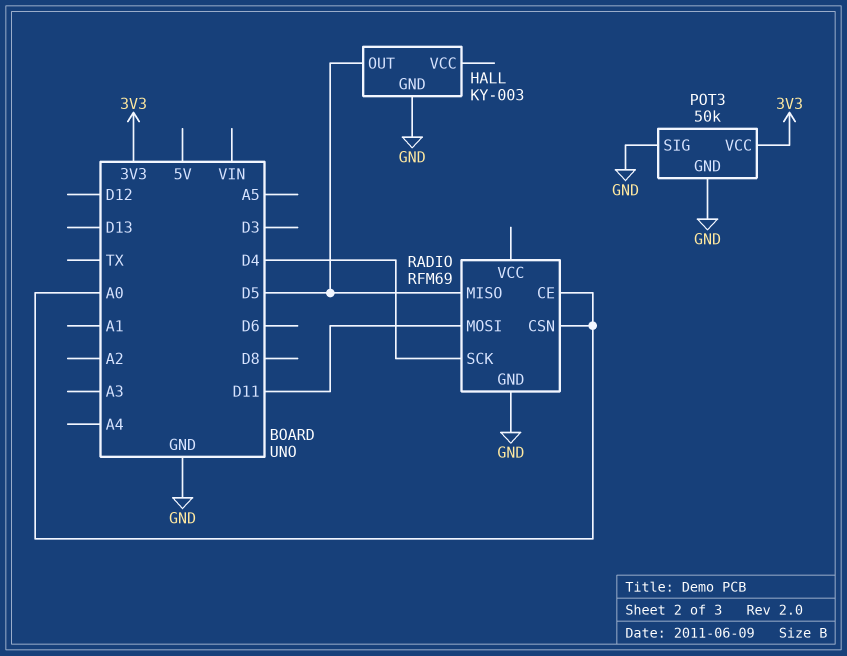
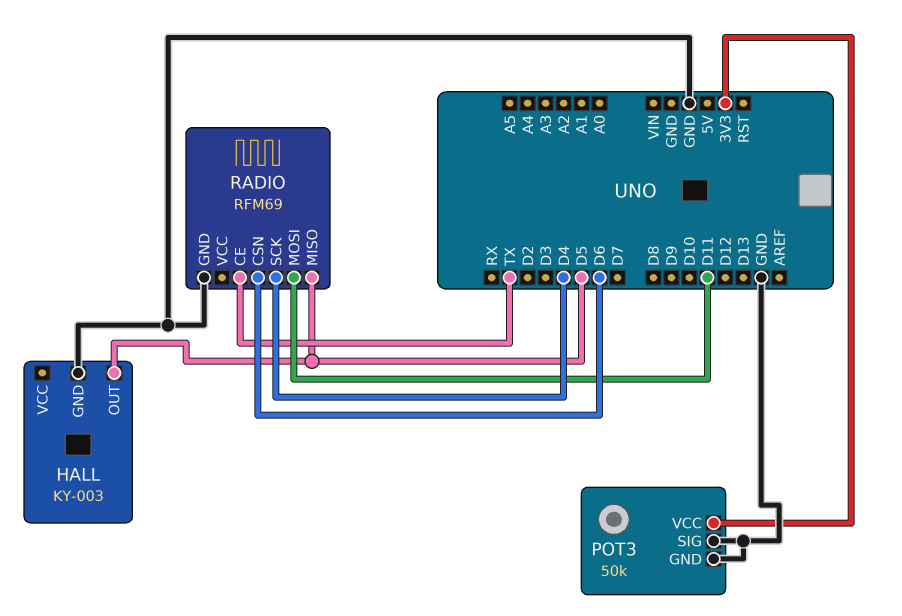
RADIO pin CE: A0 -> TX
RADIO pin CSN: A0 -> D6

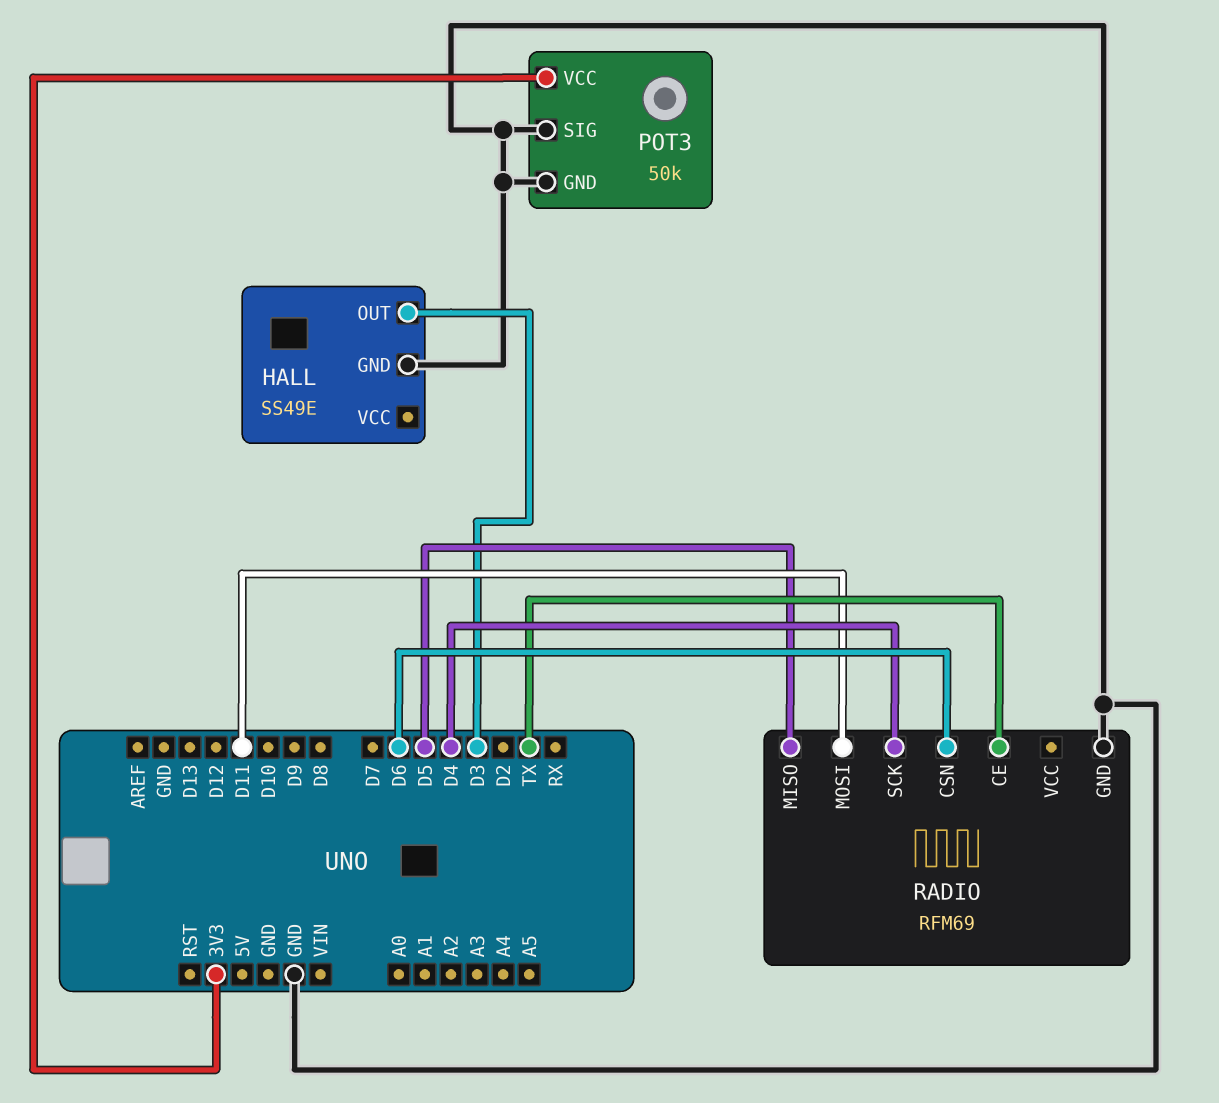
HALL: KY-003 -> SS49E
HALL pin OUT: D5 -> D3

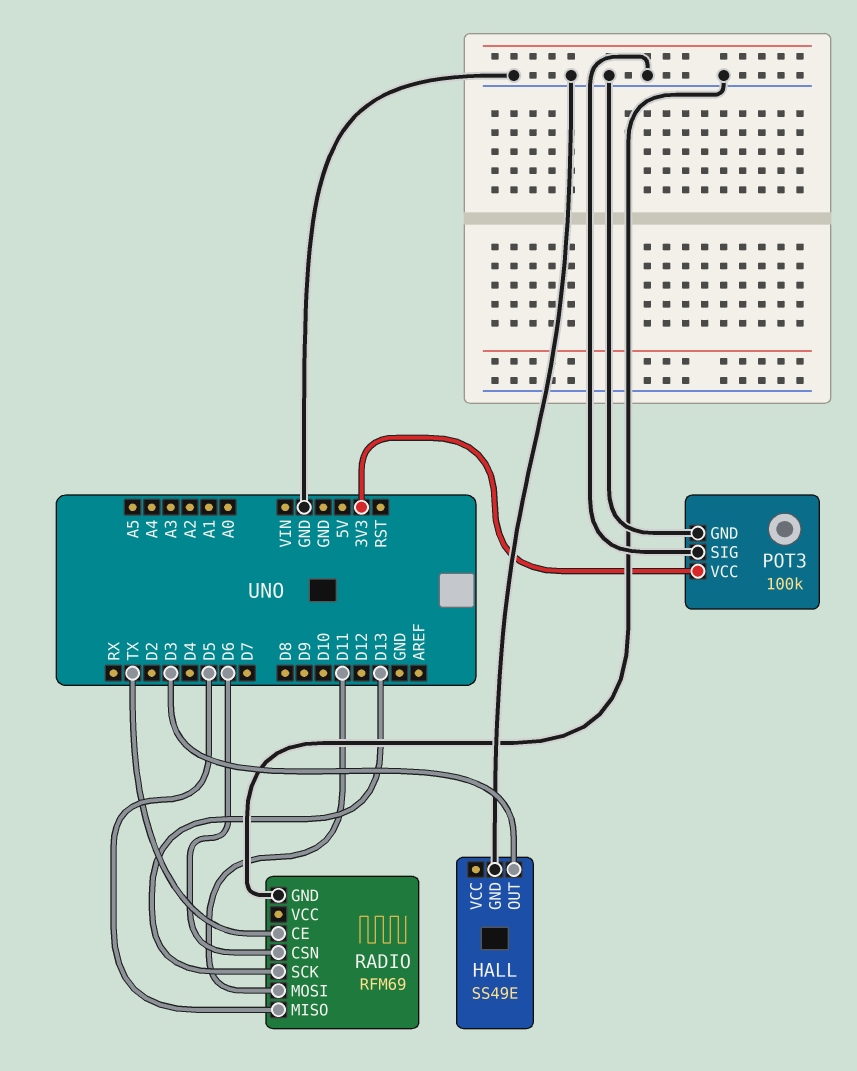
POT3: 50k -> 100k
RADIO pin SCK: D4 -> D13

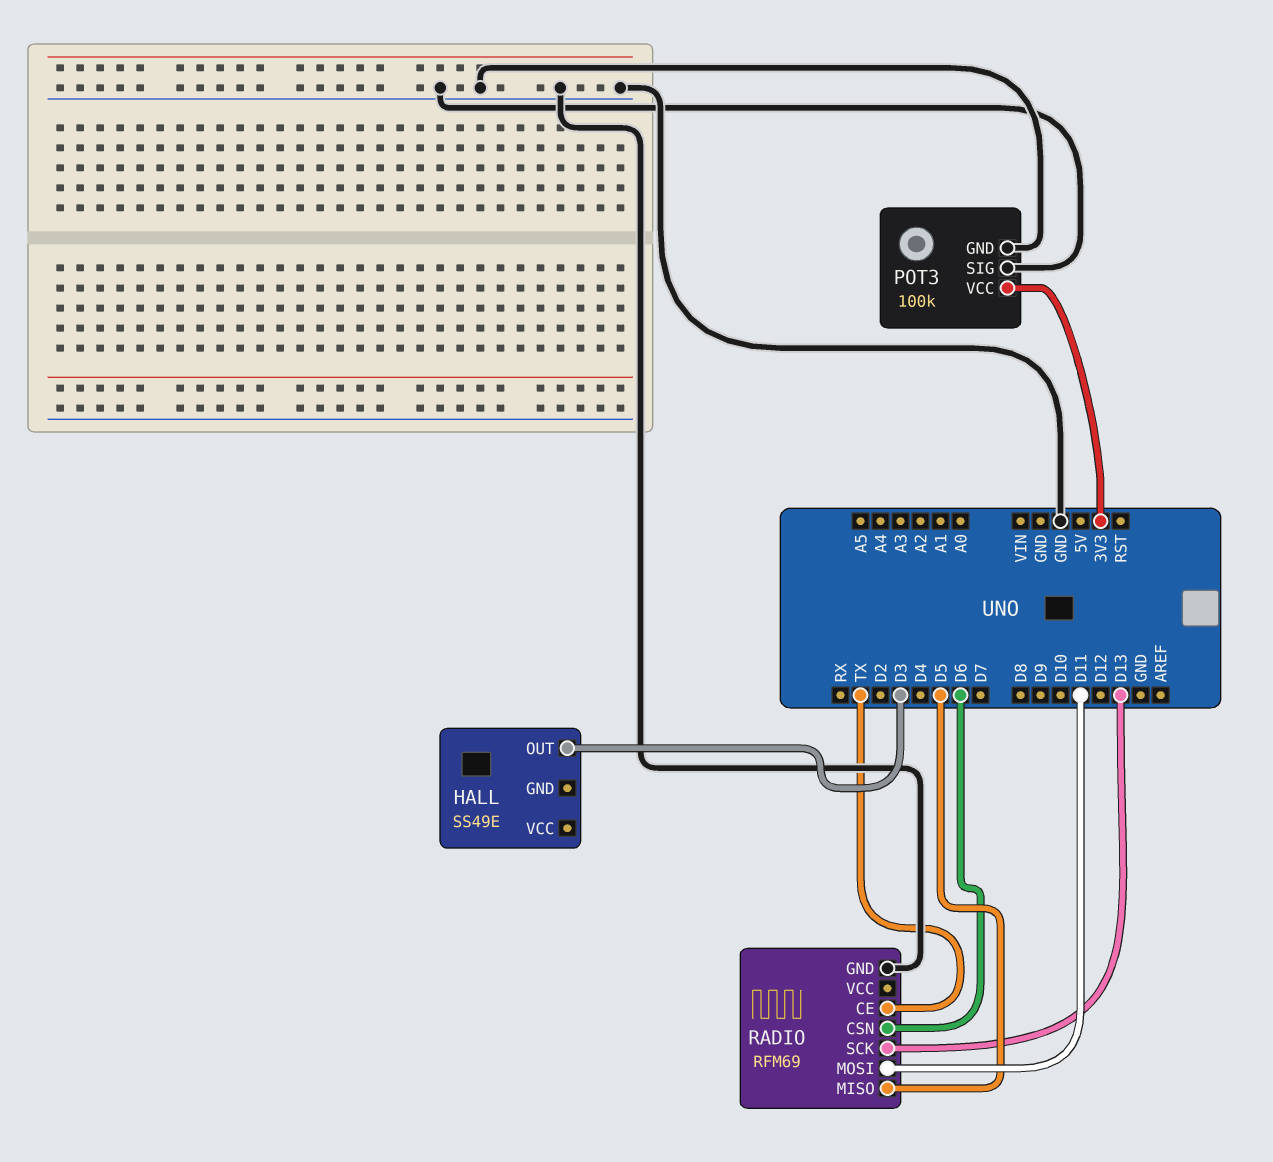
HALL pin GND: GND -> none

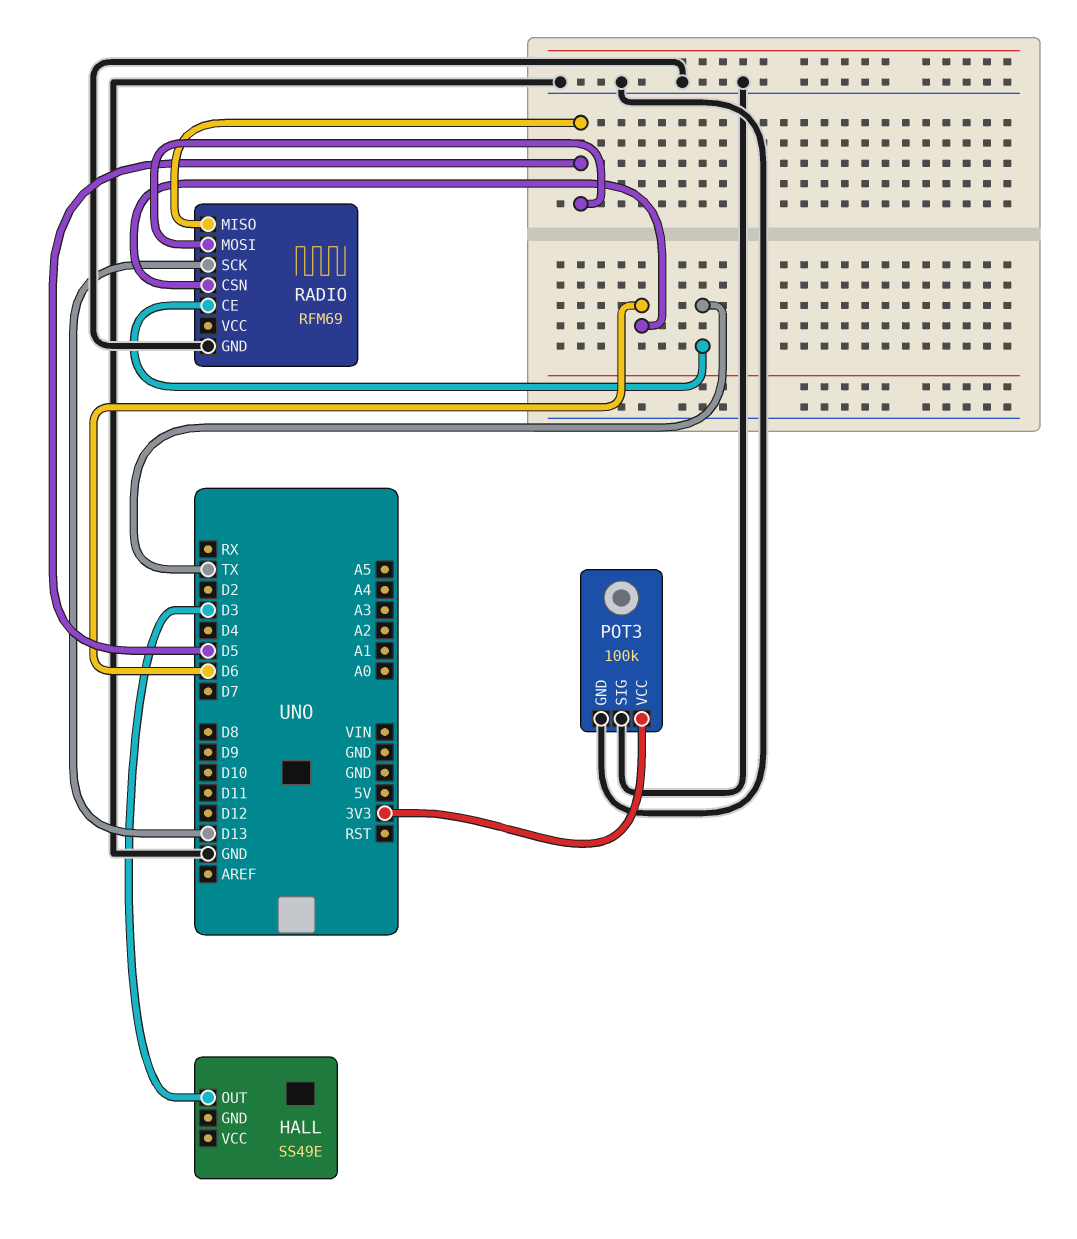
RADIO pin MOSI: D11 -> D5

